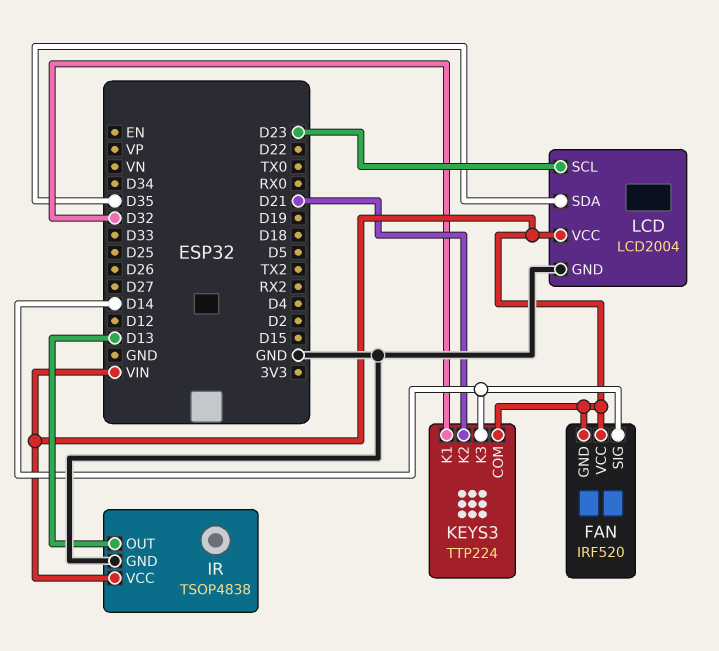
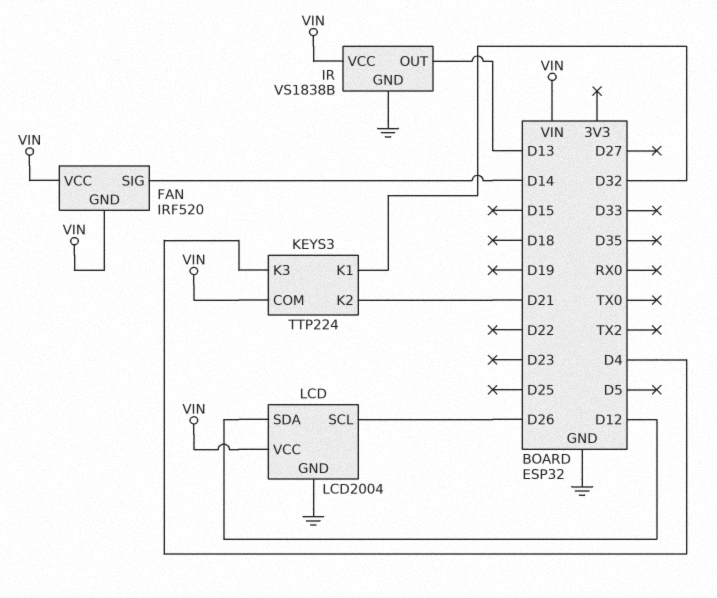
IR: TSOP4838 -> VS1838B
KEYS3 pin K3: D14 -> D4
LCD pin SCL: D23 -> D26
LCD pin SDA: D35 -> D12

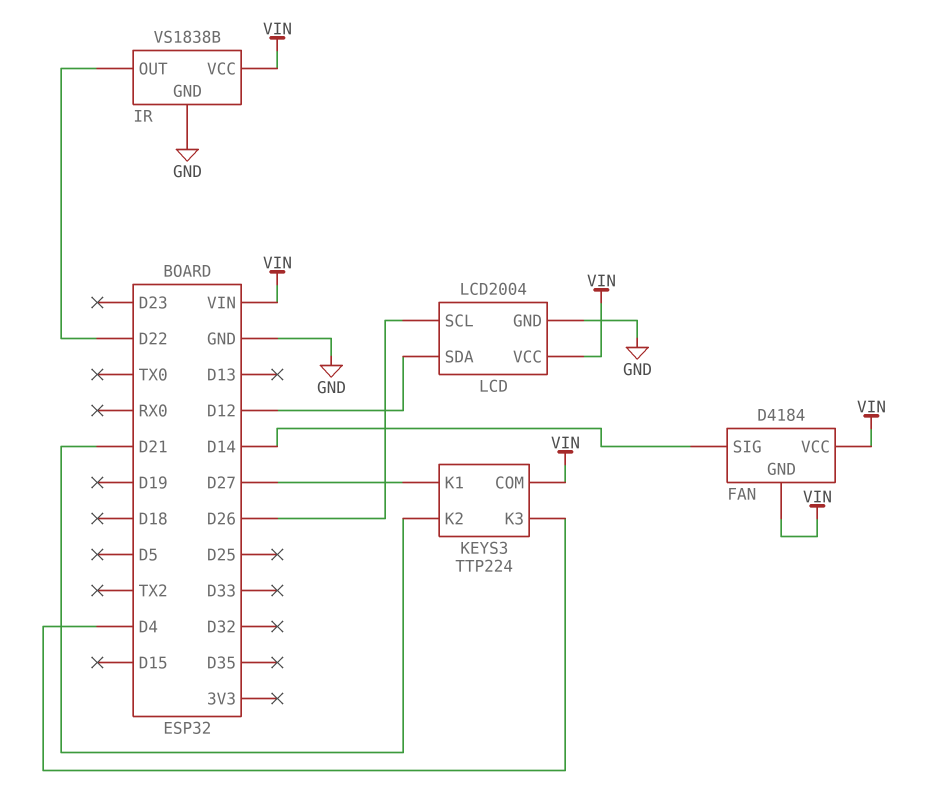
FAN: IRF520 -> D4184
IR pin OUT: D13 -> D22
KEYS3 pin K1: D32 -> D27

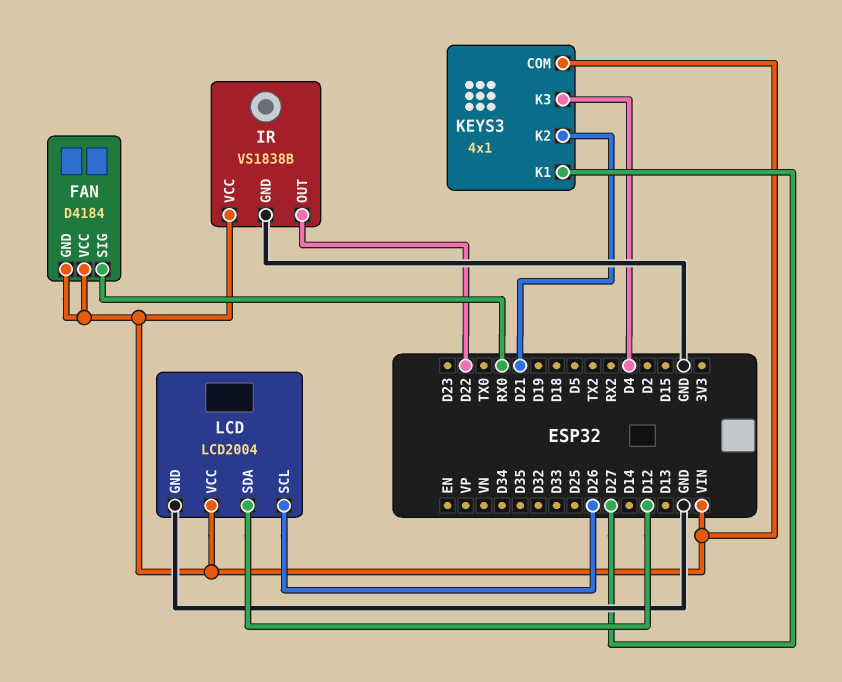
FAN pin SIG: D14 -> RX0
KEYS3: TTP224 -> 4x1

